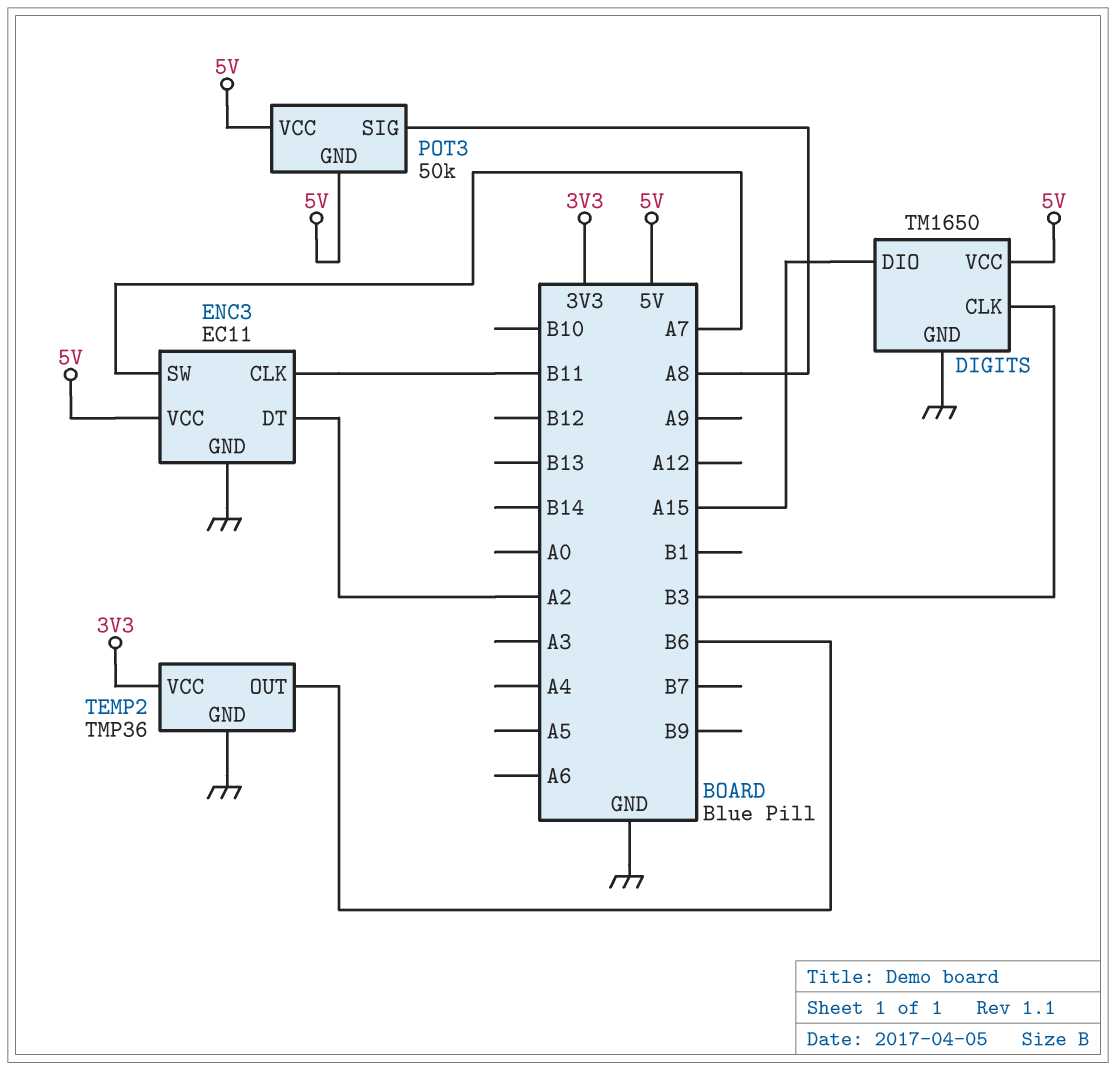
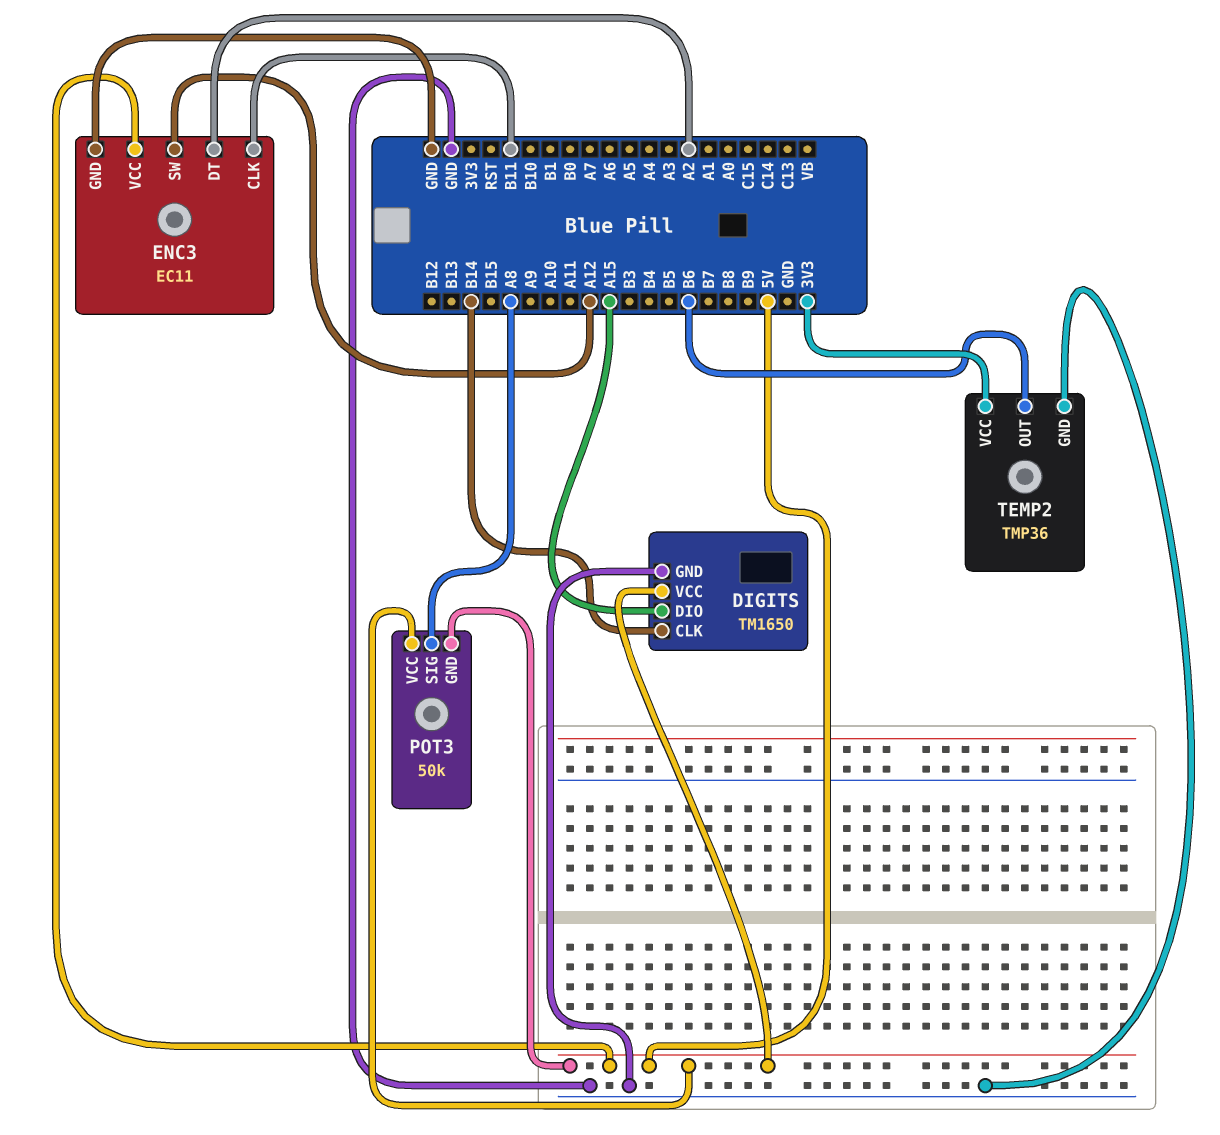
DIGITS pin CLK: B3 -> B14
ENC3 pin SW: A7 -> A12

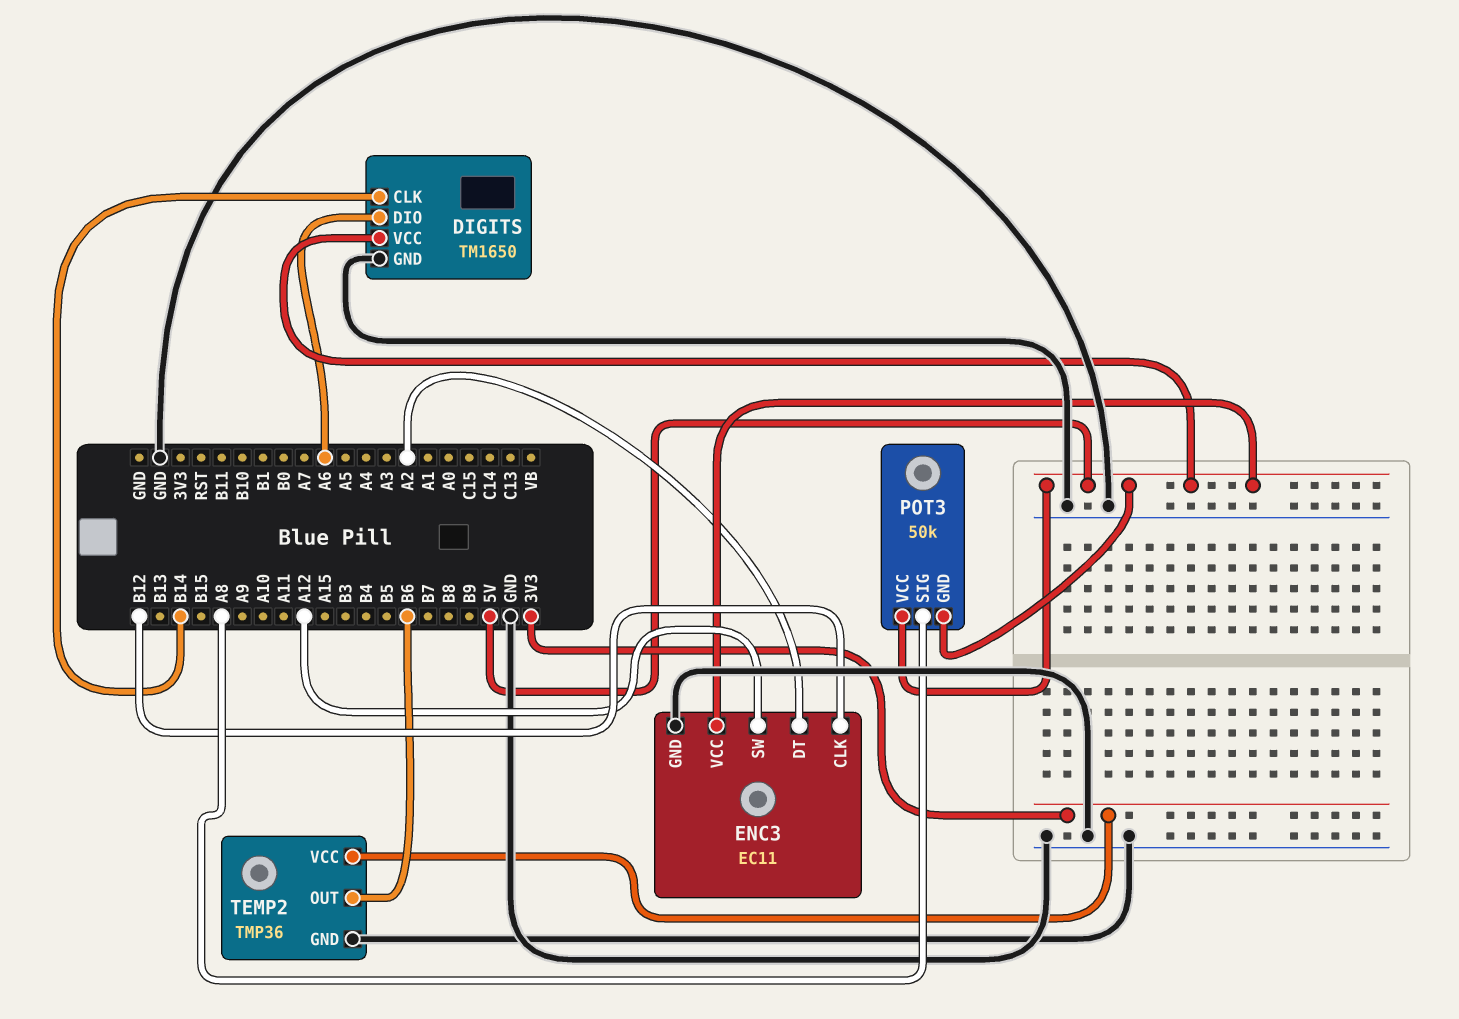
DIGITS pin DIO: A15 -> A6
ENC3 pin CLK: B11 -> B12

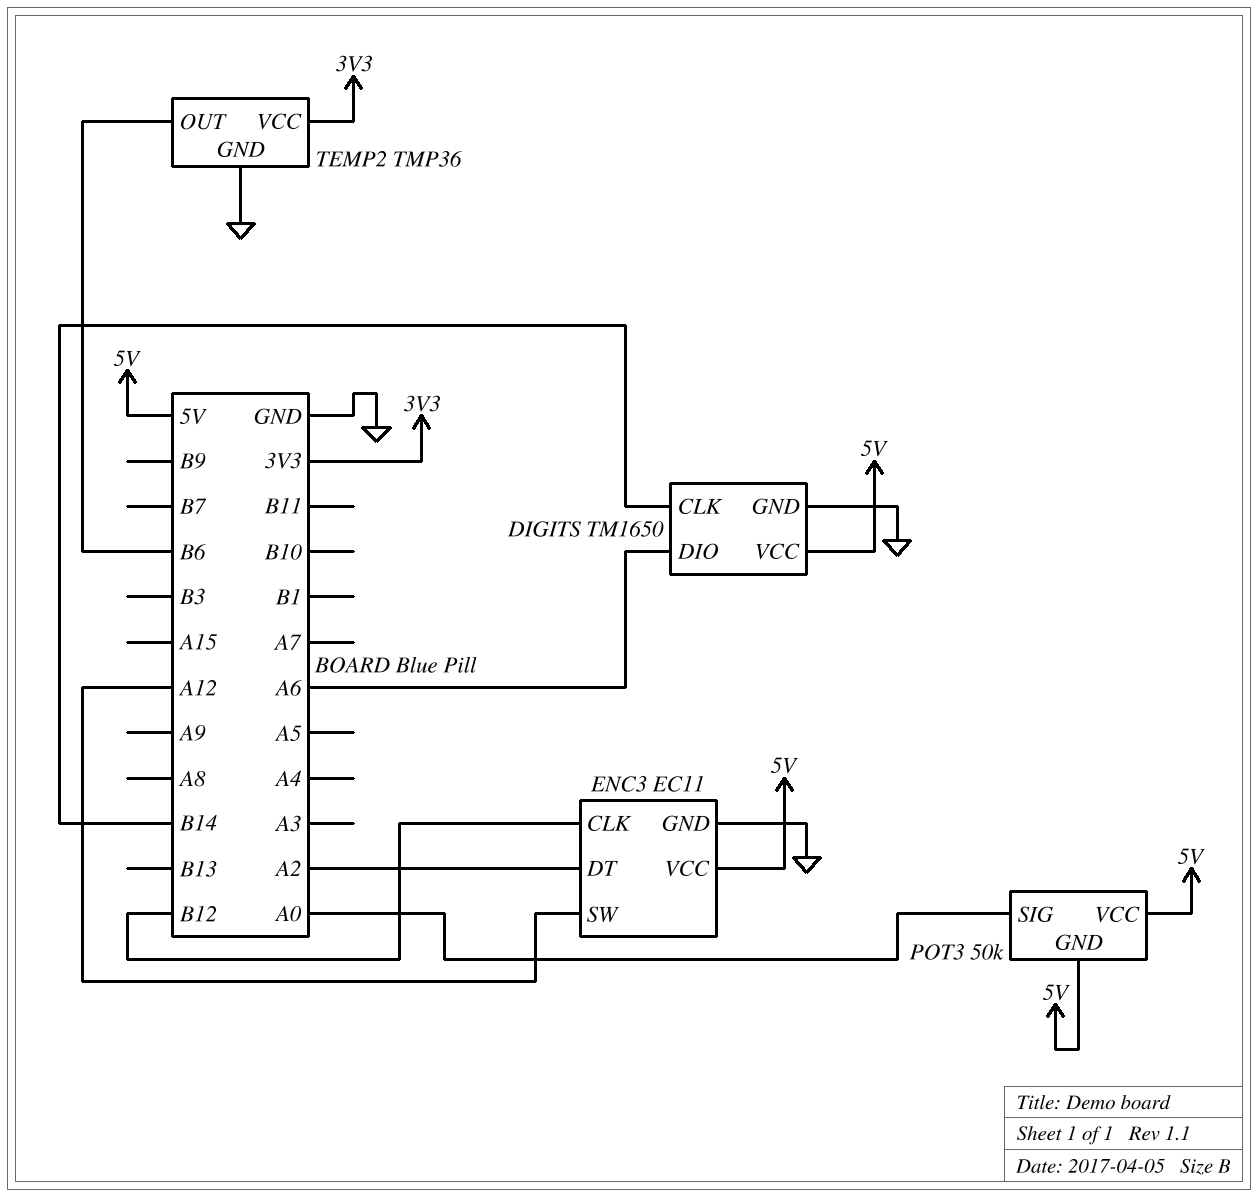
POT3 pin SIG: A8 -> A0

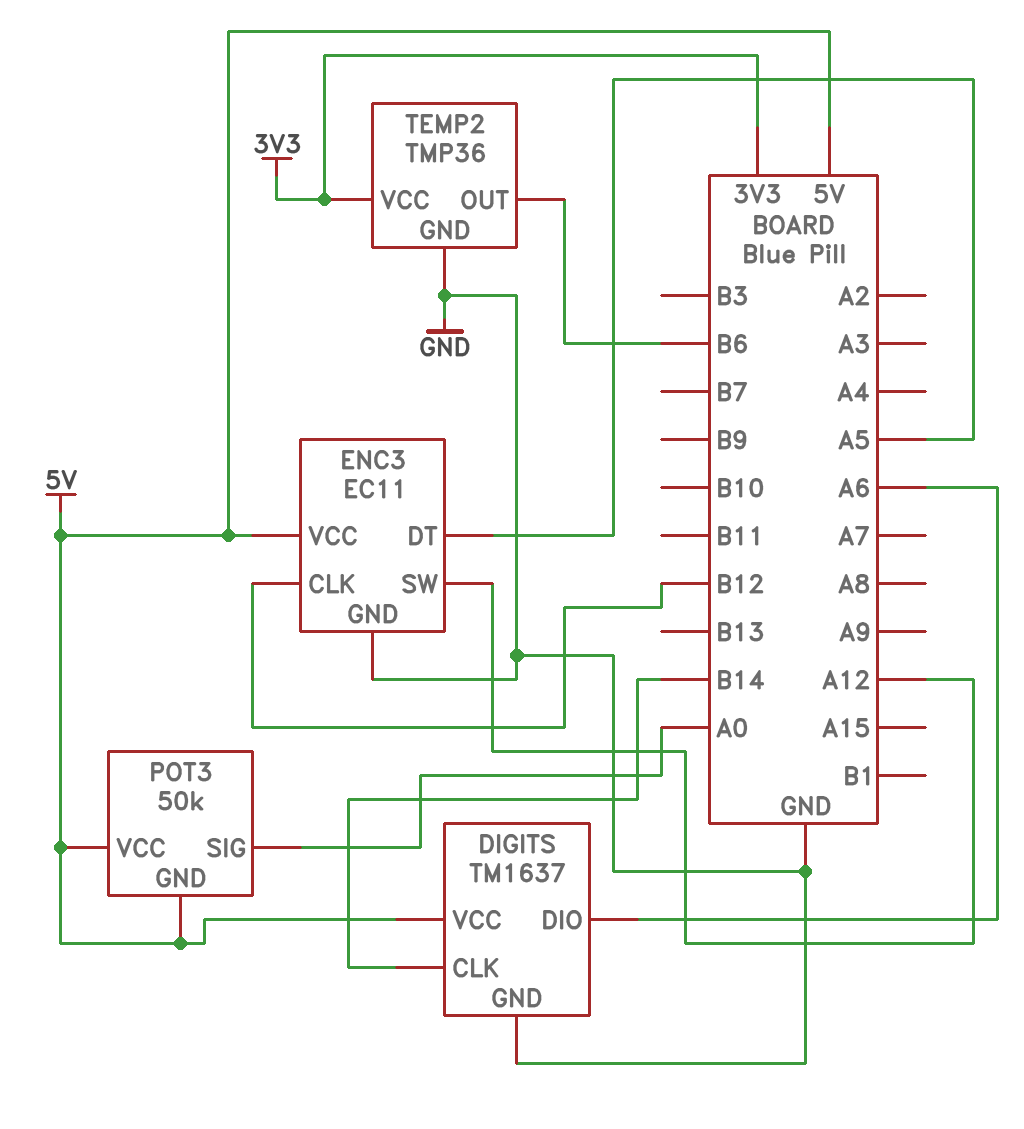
DIGITS: TM1650 -> TM1637
ENC3 pin DT: A2 -> A5

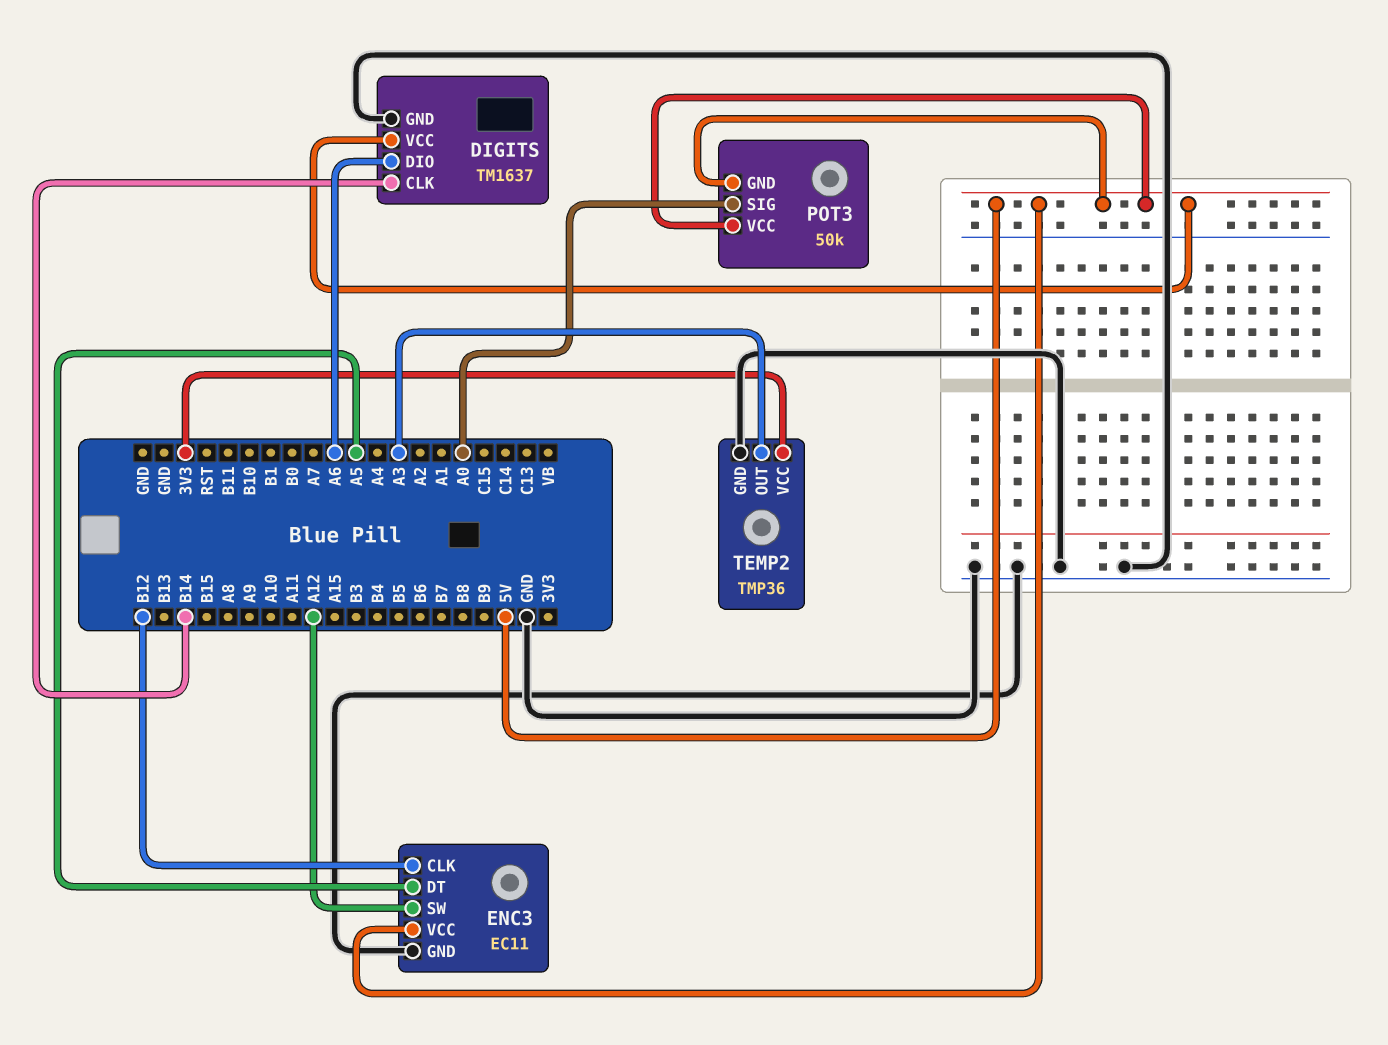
TEMP2 pin OUT: B6 -> A3

